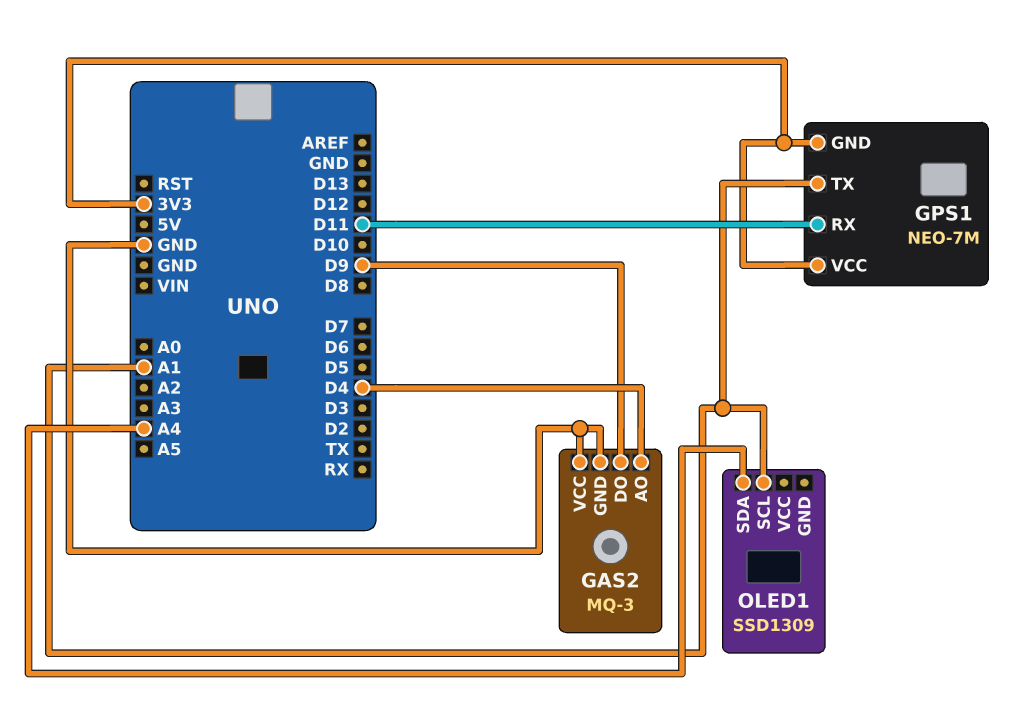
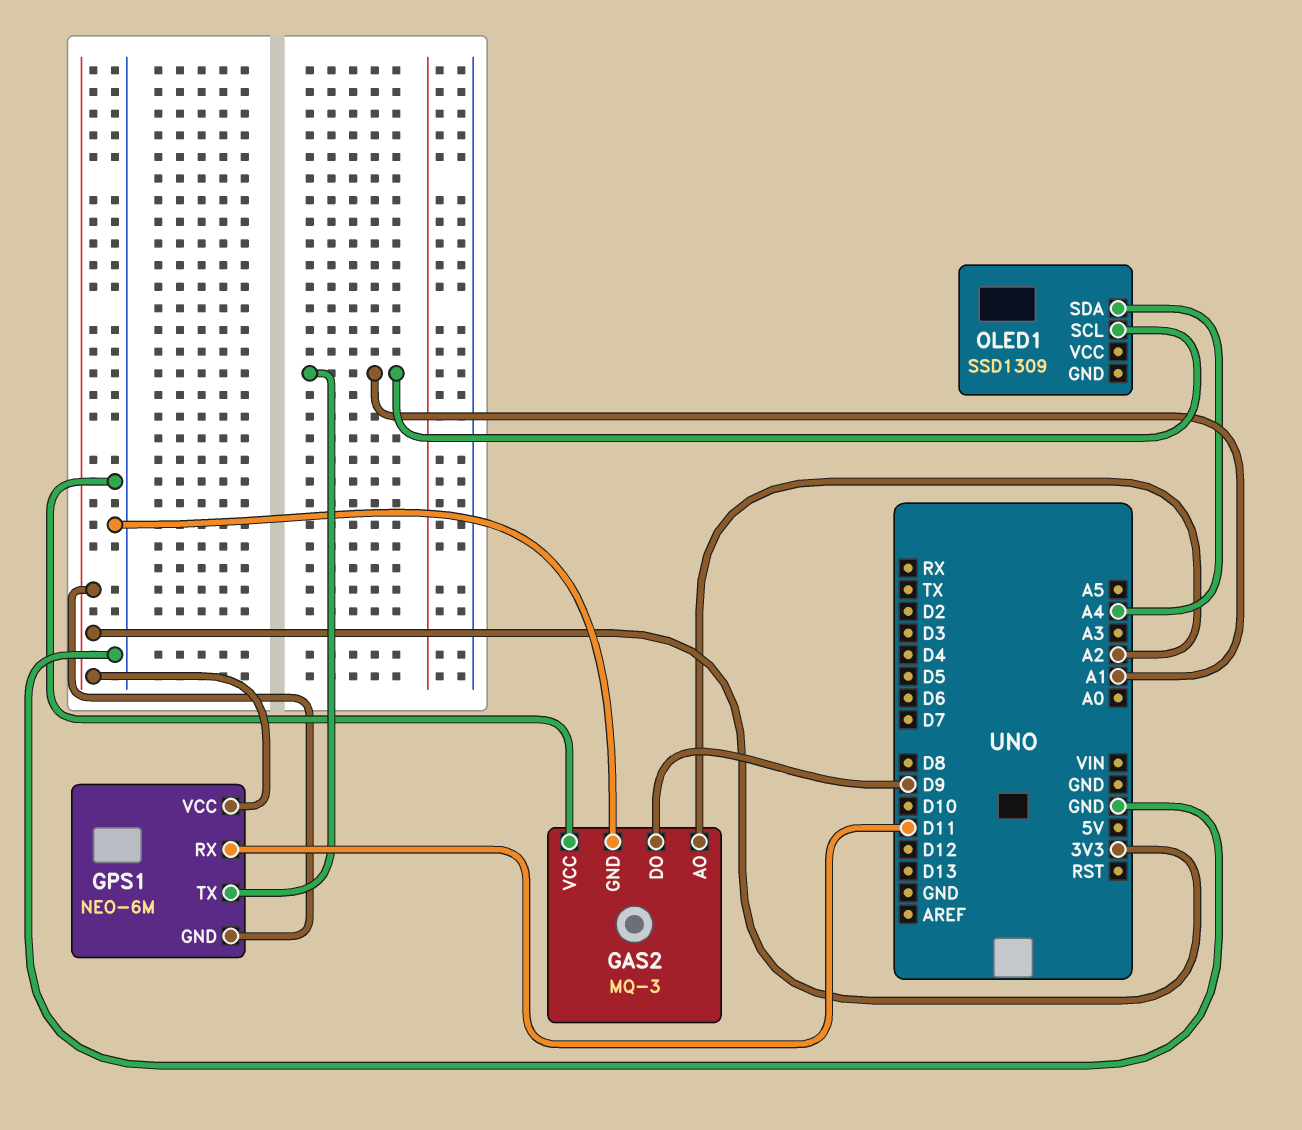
GAS2 pin AO: D4 -> A2
GPS1: NEO-7M -> NEO-6M

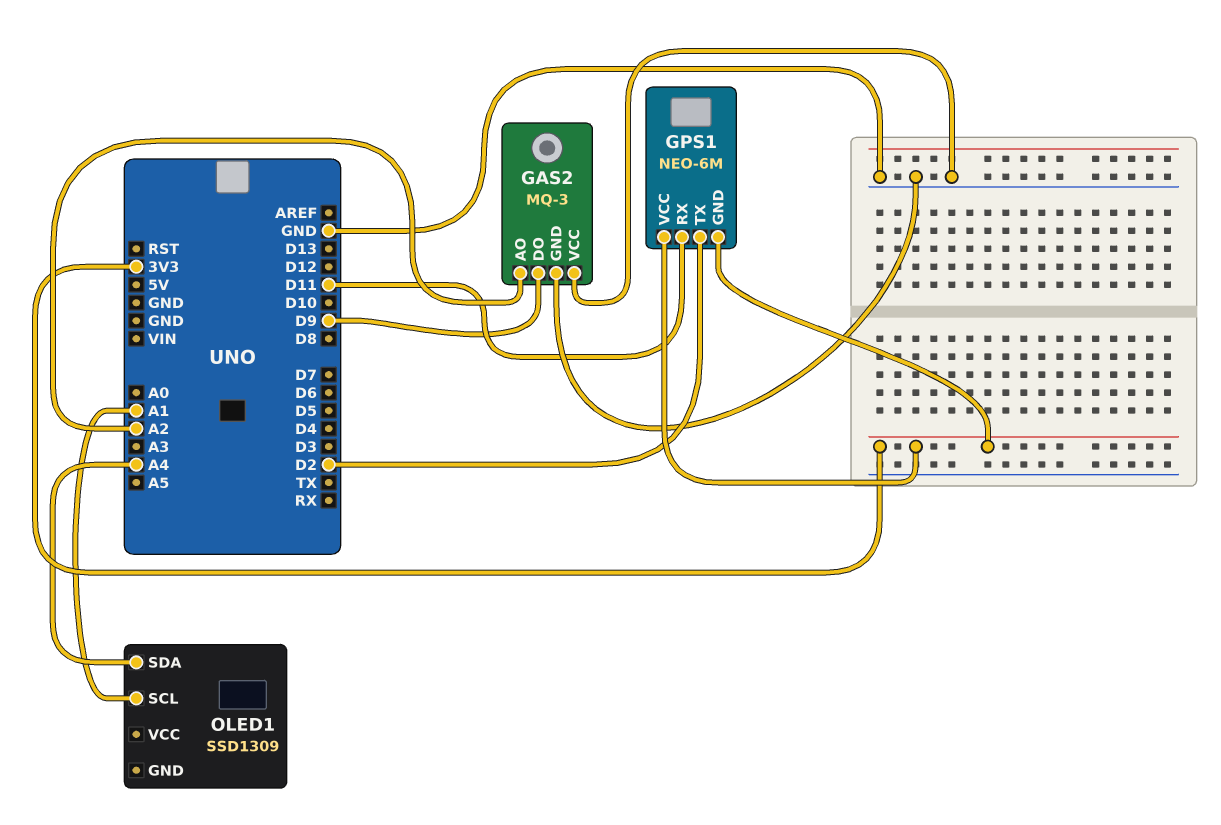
GPS1 pin TX: A1 -> D2

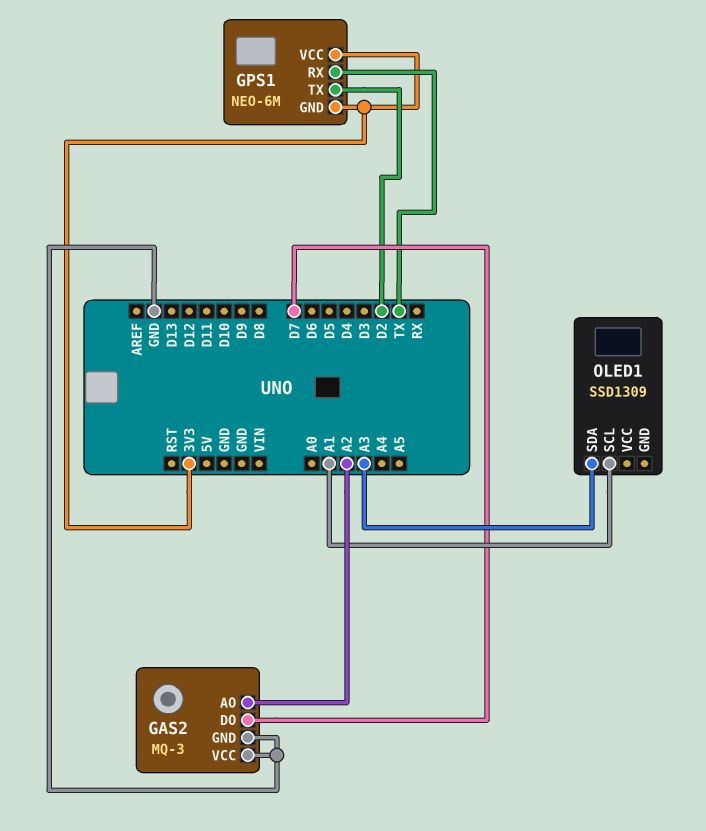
GAS2 pin DO: D9 -> D7
GPS1 pin RX: D11 -> TX
OLED1 pin SDA: A4 -> A3

